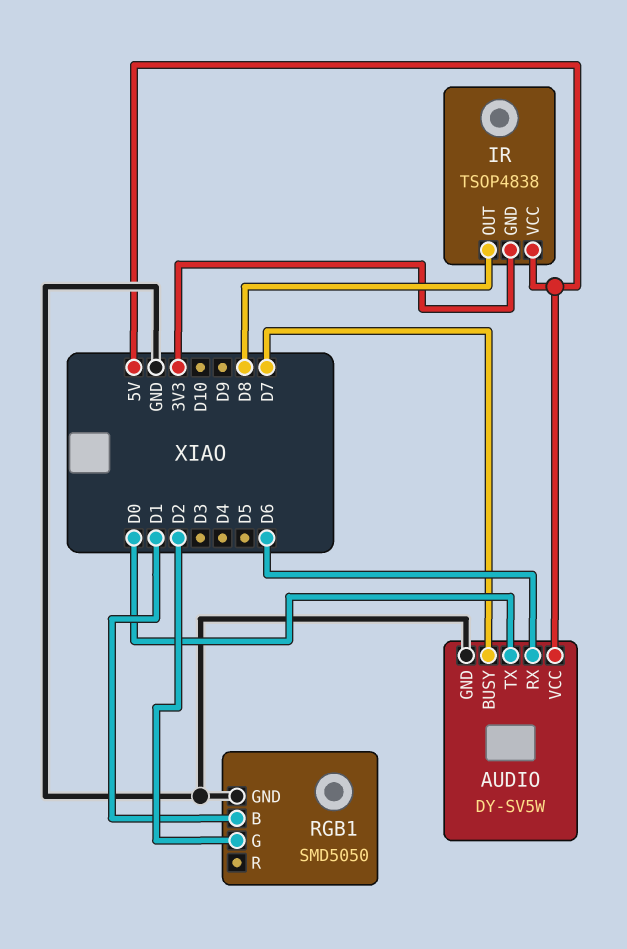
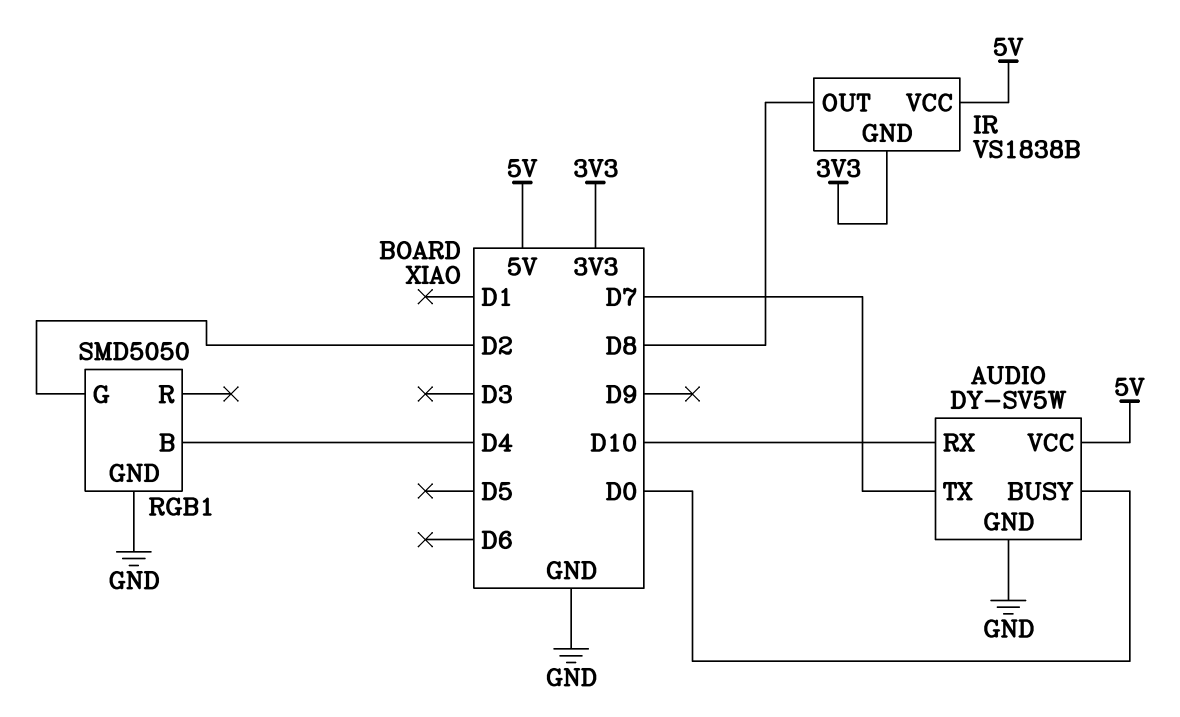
AUDIO pin BUSY: D7 -> D0
AUDIO pin RX: D6 -> D10
AUDIO pin TX: D0 -> D7
IR: TSOP4838 -> VS1838B
RGB1 pin B: D1 -> D4

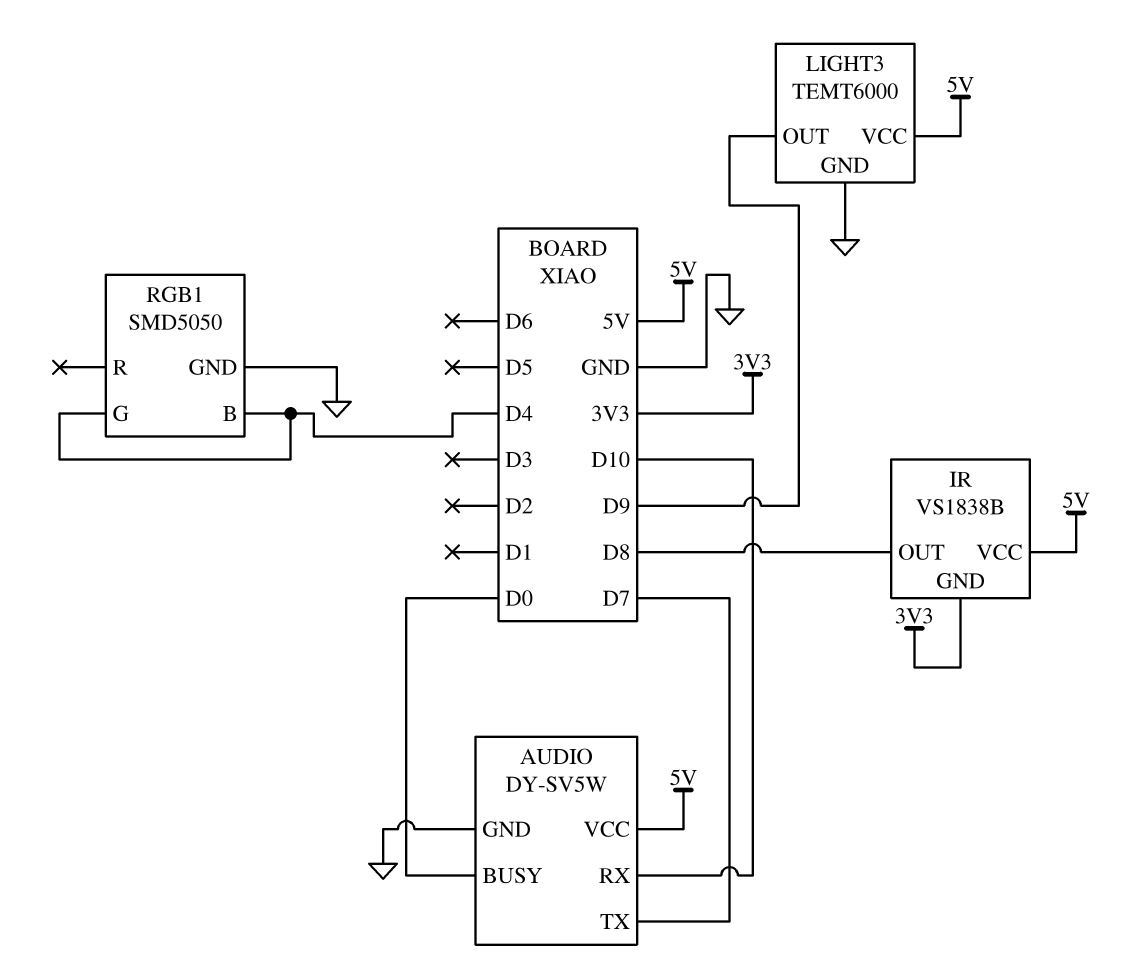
LIGHT3: none -> TEMT6000
LIGHT3 pin GND: none -> GND
LIGHT3 pin OUT: none -> D9
LIGHT3 pin VCC: none -> 5V
RGB1 pin G: D2 -> D4

